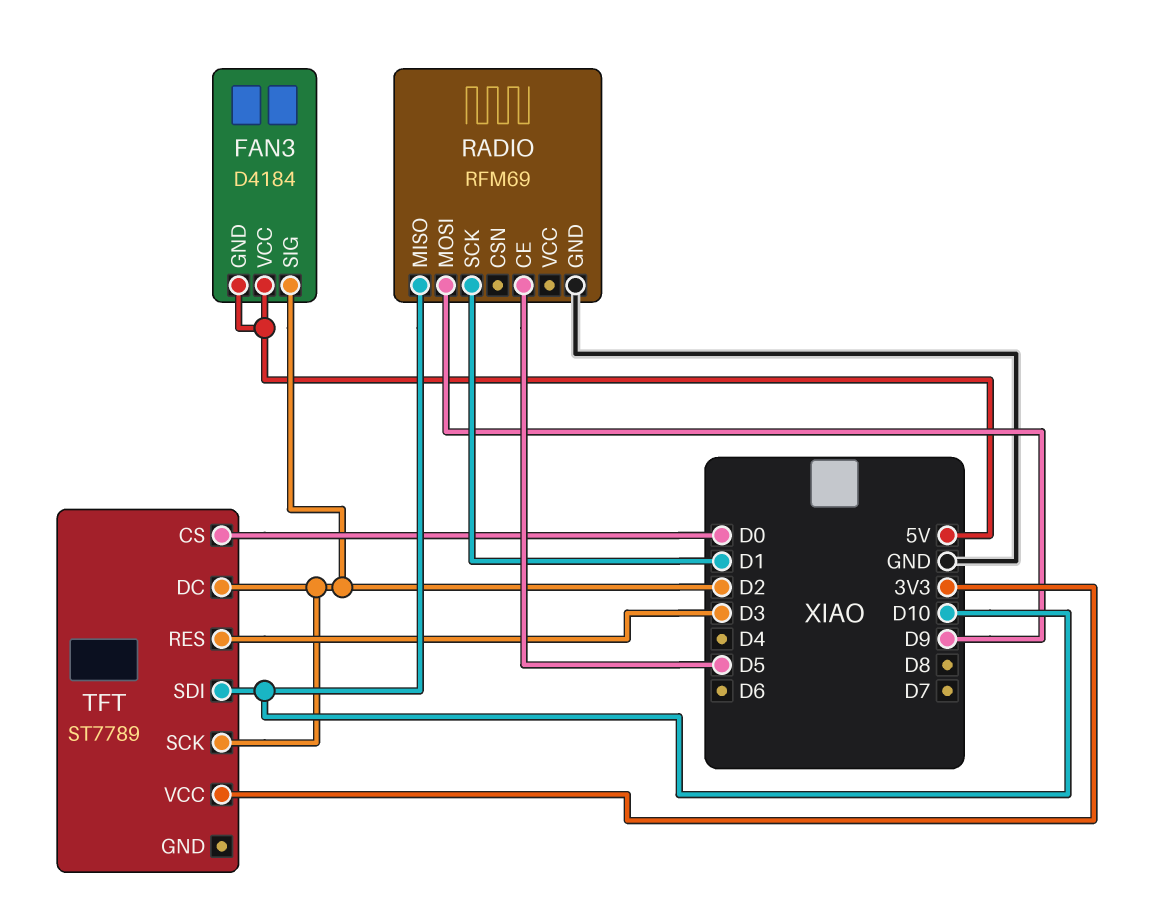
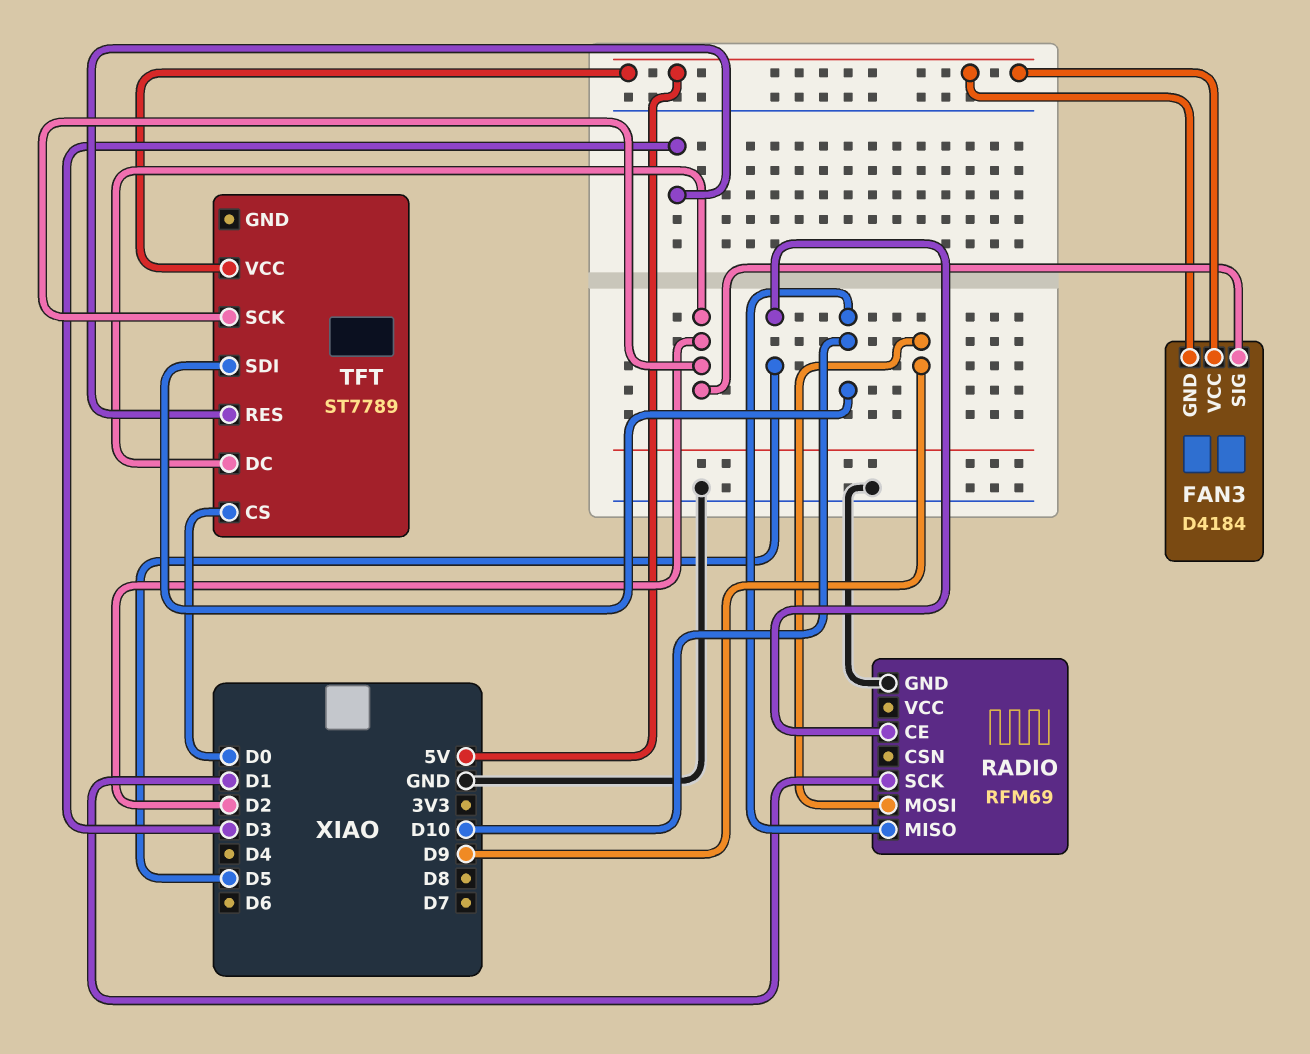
TFT pin VCC: 3V3 -> 5V

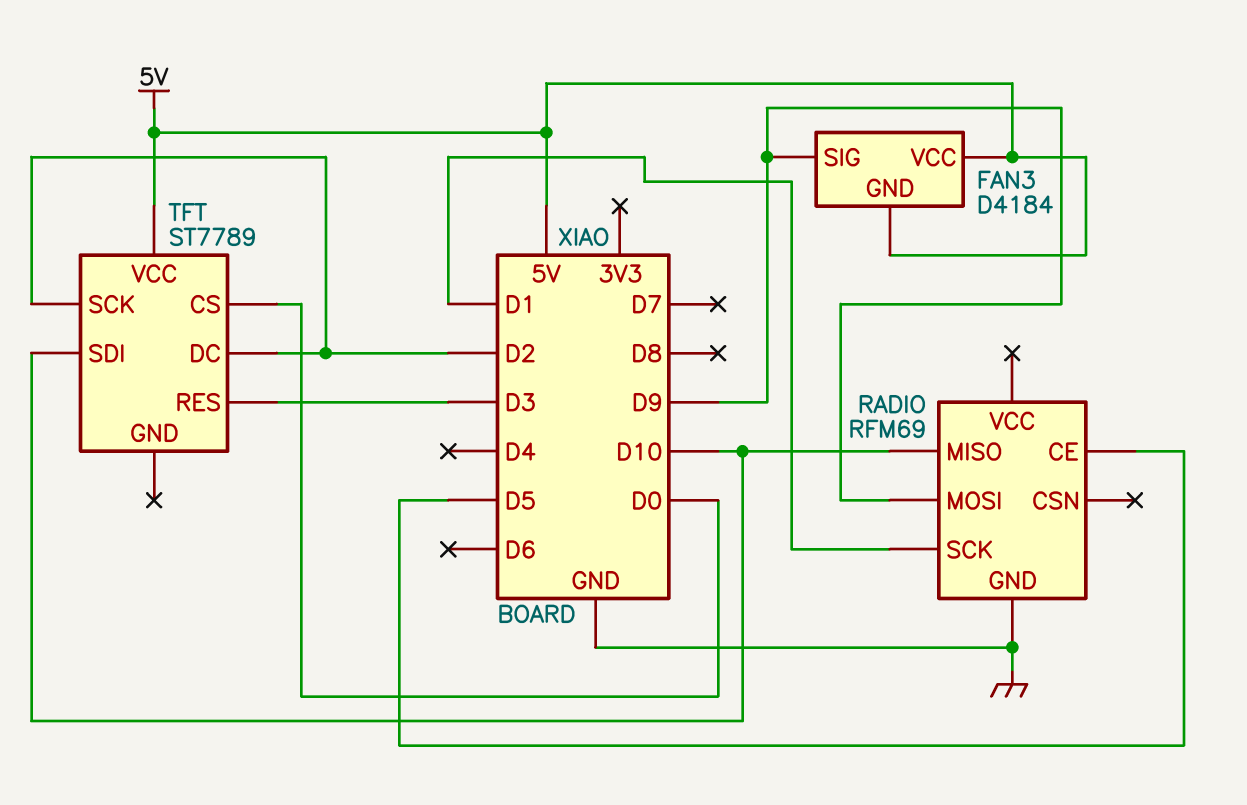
FAN3 pin SIG: D2 -> D9

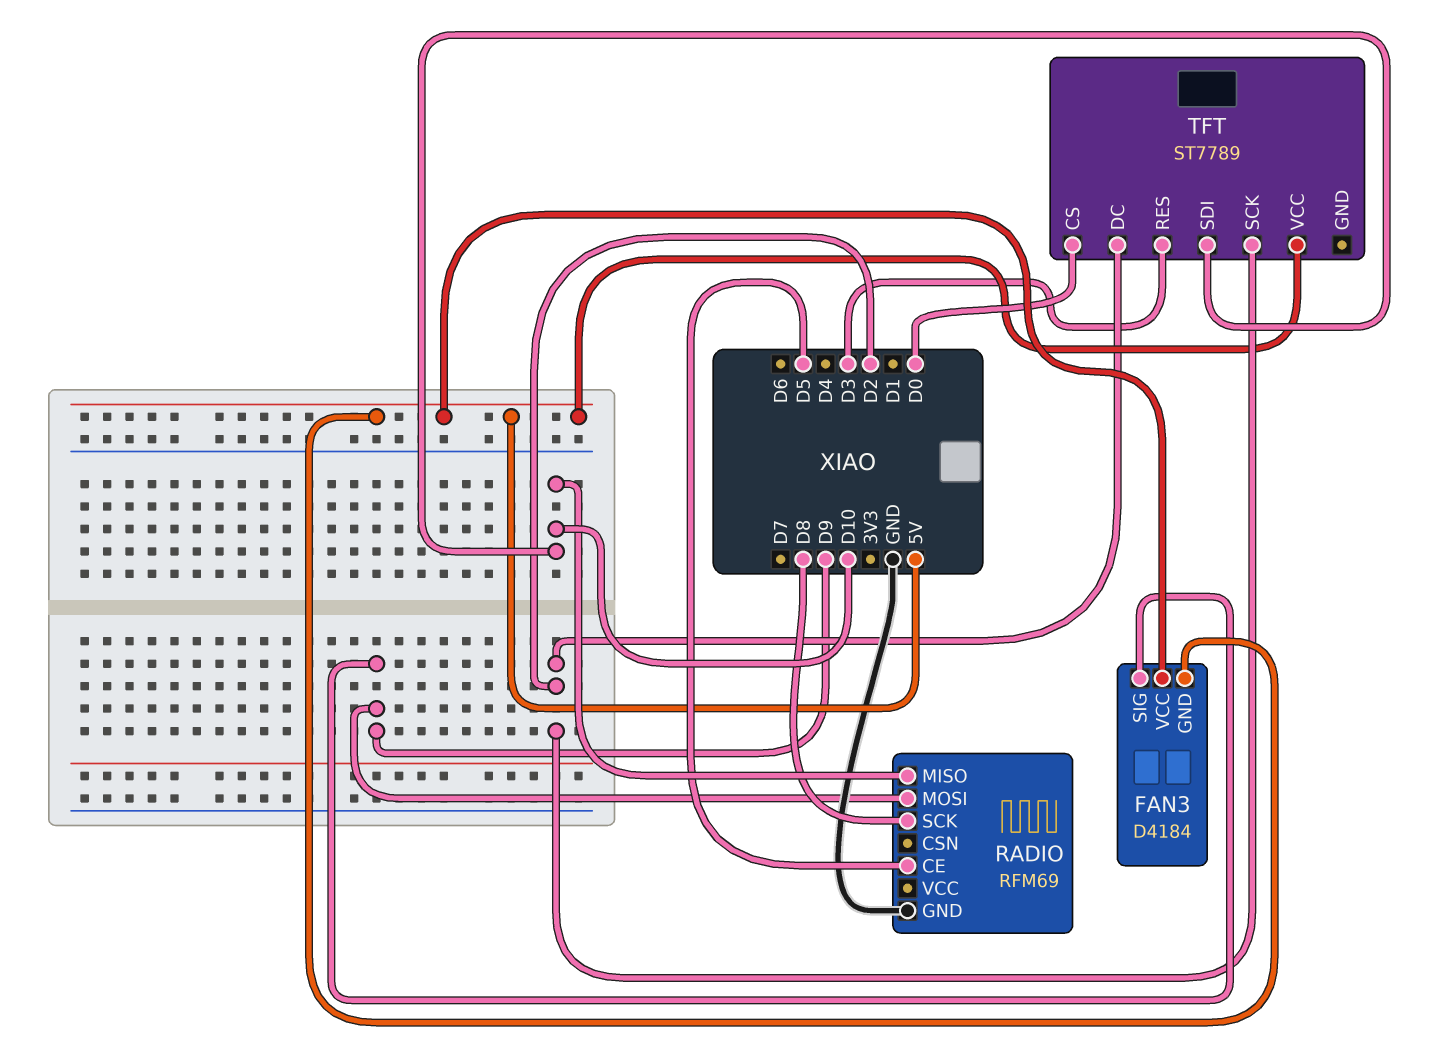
RADIO pin SCK: D1 -> D8

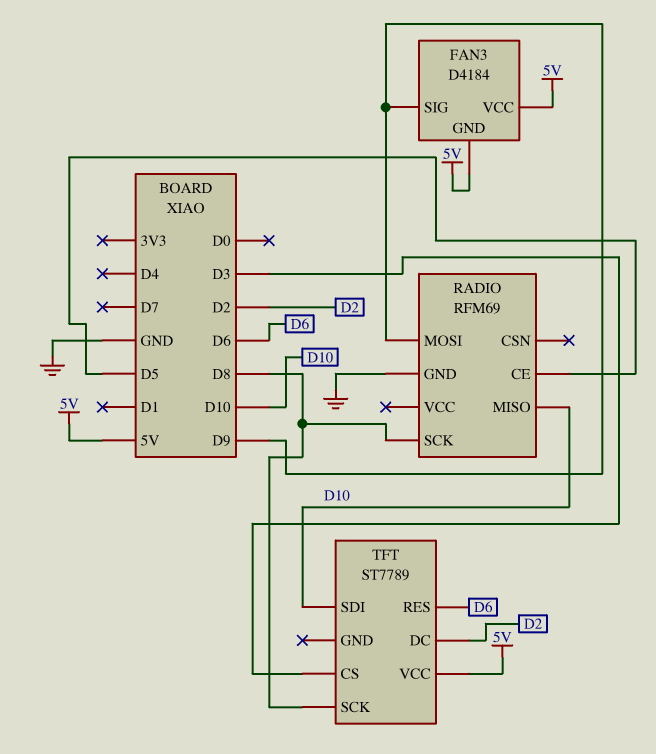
TFT pin CS: D0 -> D3
TFT pin RES: D3 -> D6
TFT pin SCK: D2 -> D8

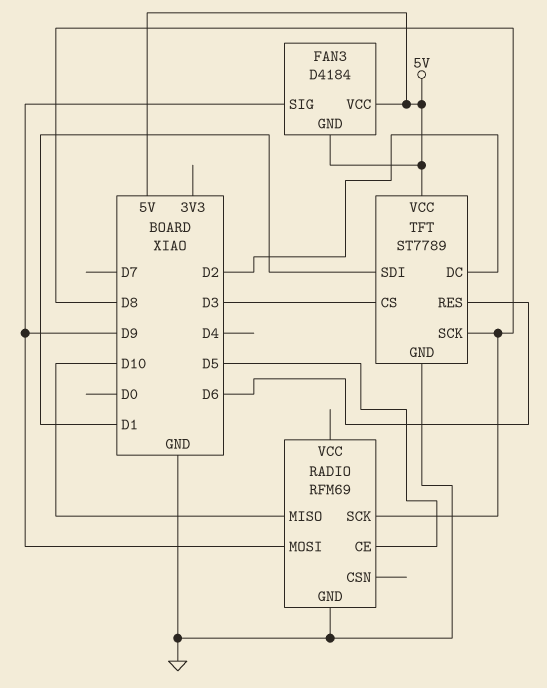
TFT pin GND: none -> GND
TFT pin SDI: D10 -> D1

